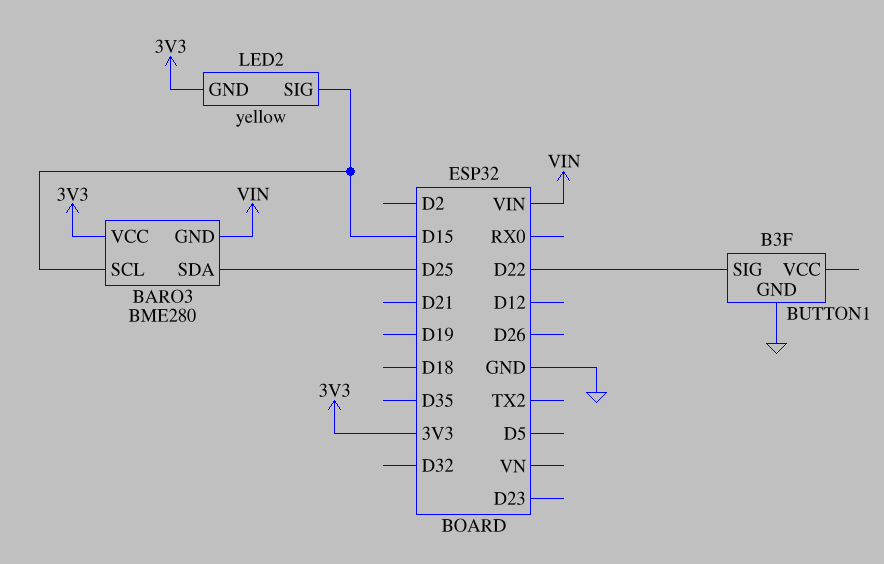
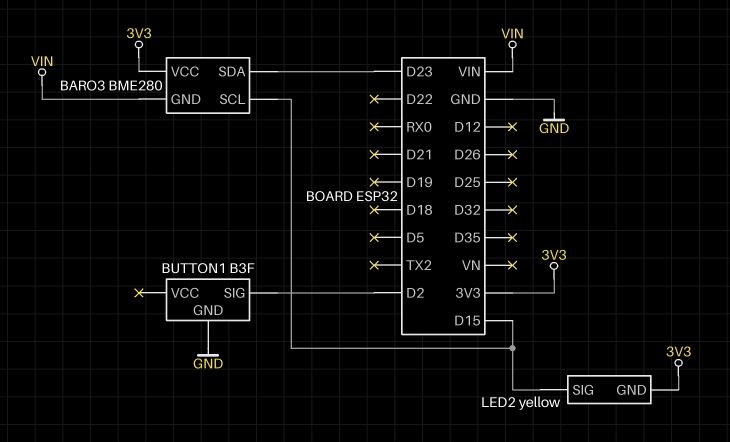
BARO3 pin SDA: D25 -> D23
BUTTON1 pin SIG: D22 -> D2

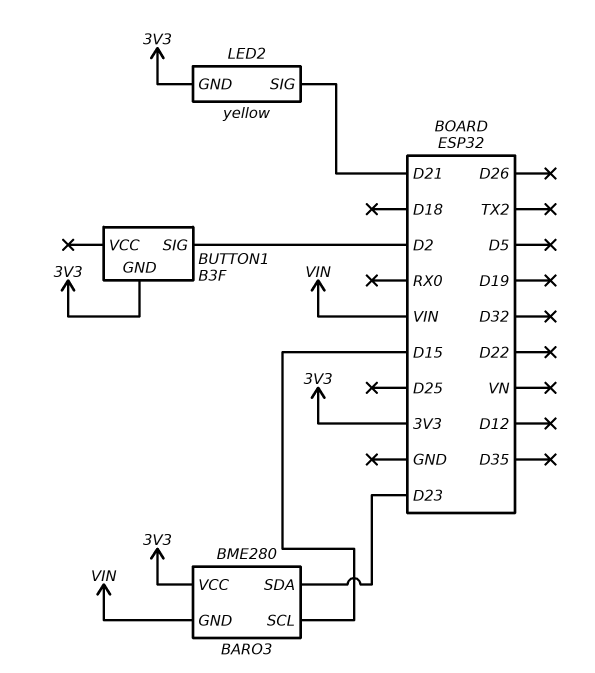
BUTTON1 pin GND: GND -> 3V3
LED2 pin SIG: D15 -> D21

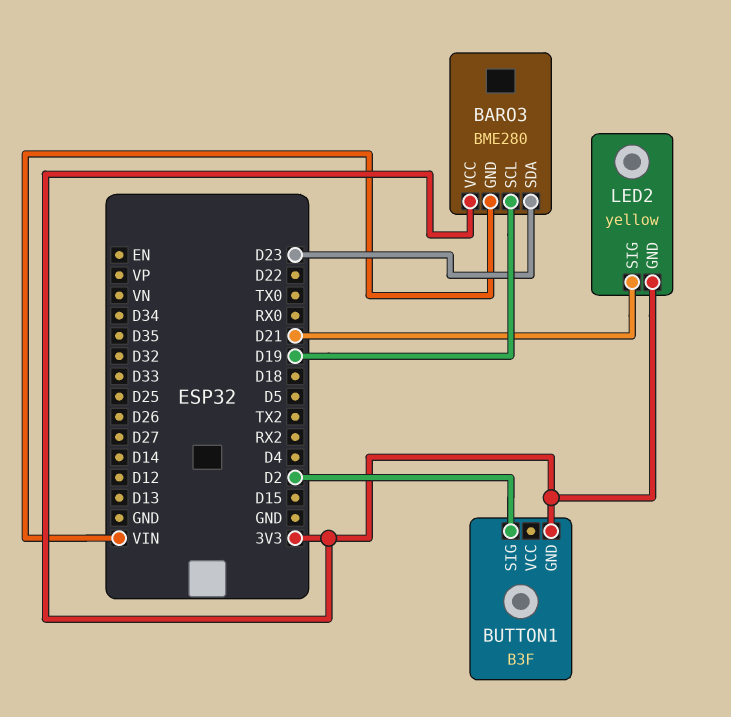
BARO3 pin SCL: D15 -> D19

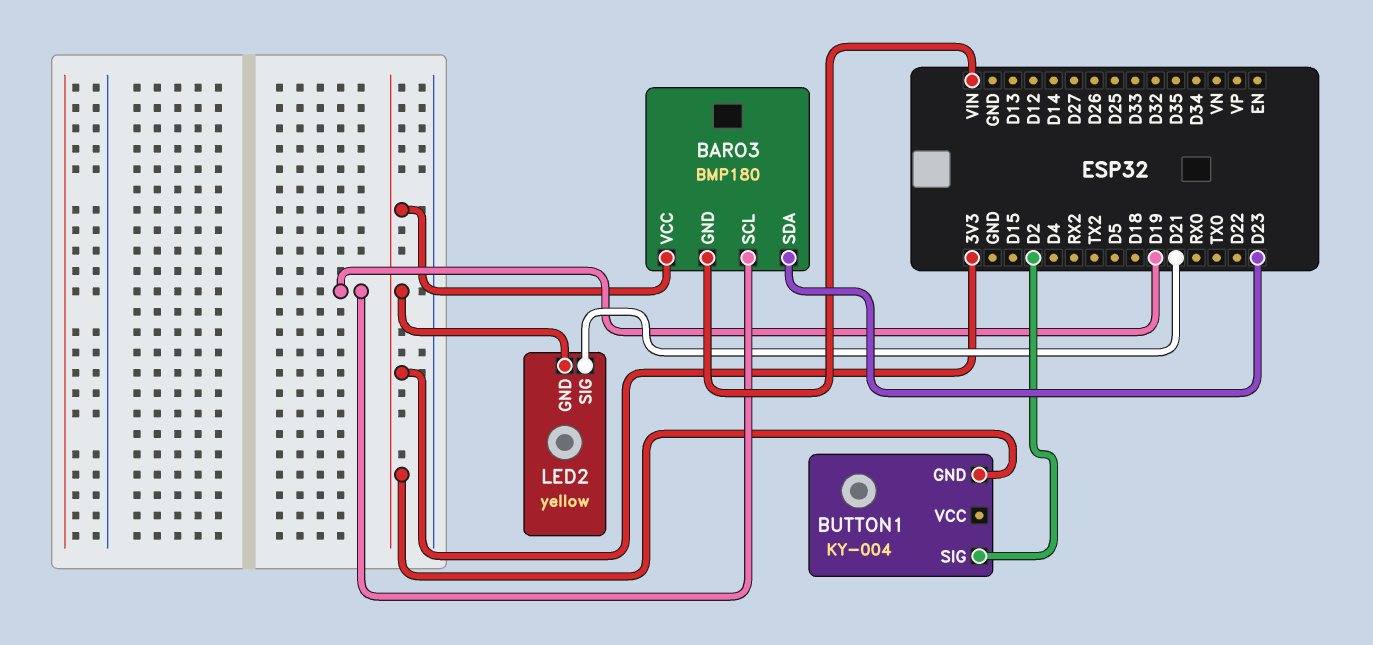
BARO3: BME280 -> BMP180
BUTTON1: B3F -> KY-004

